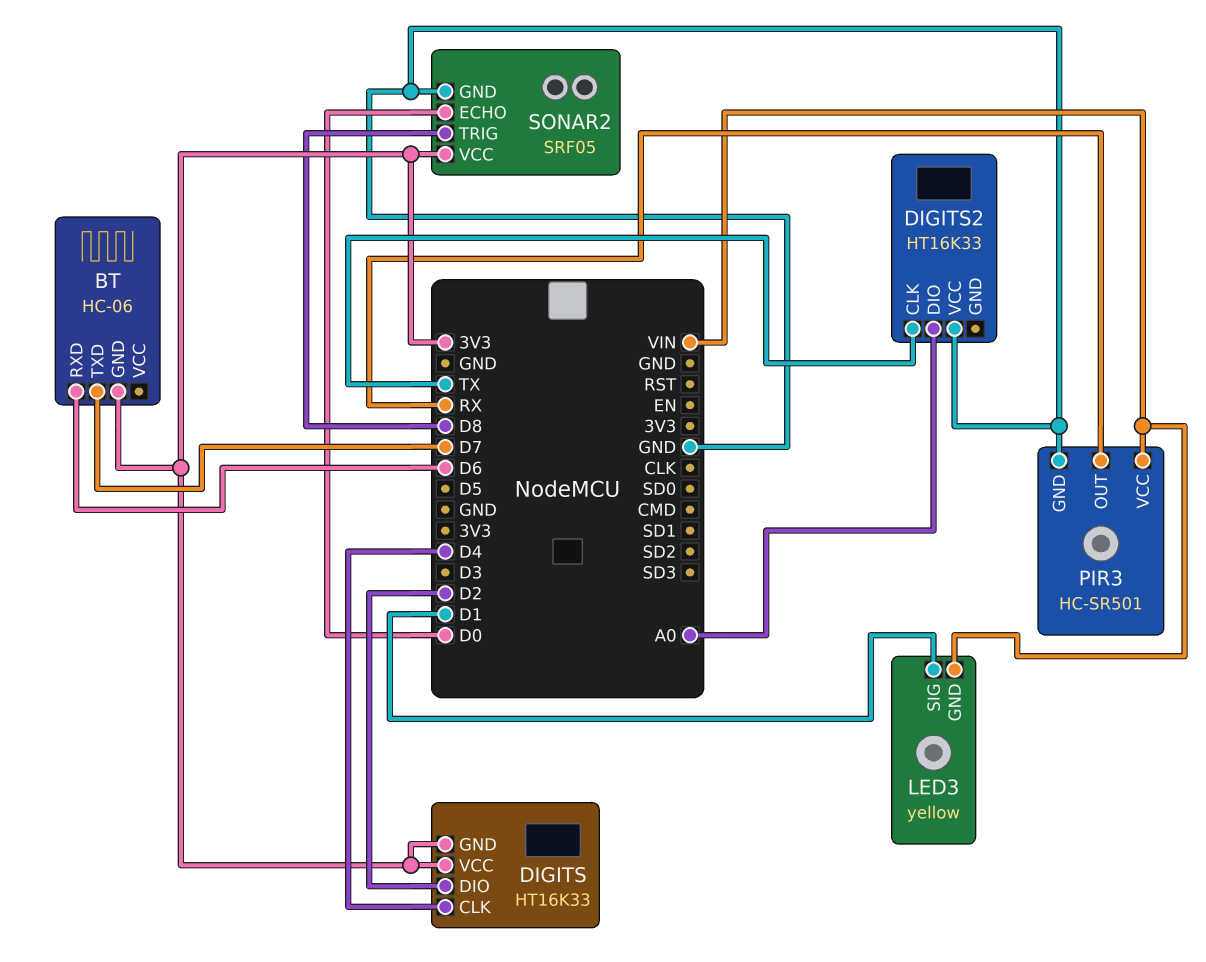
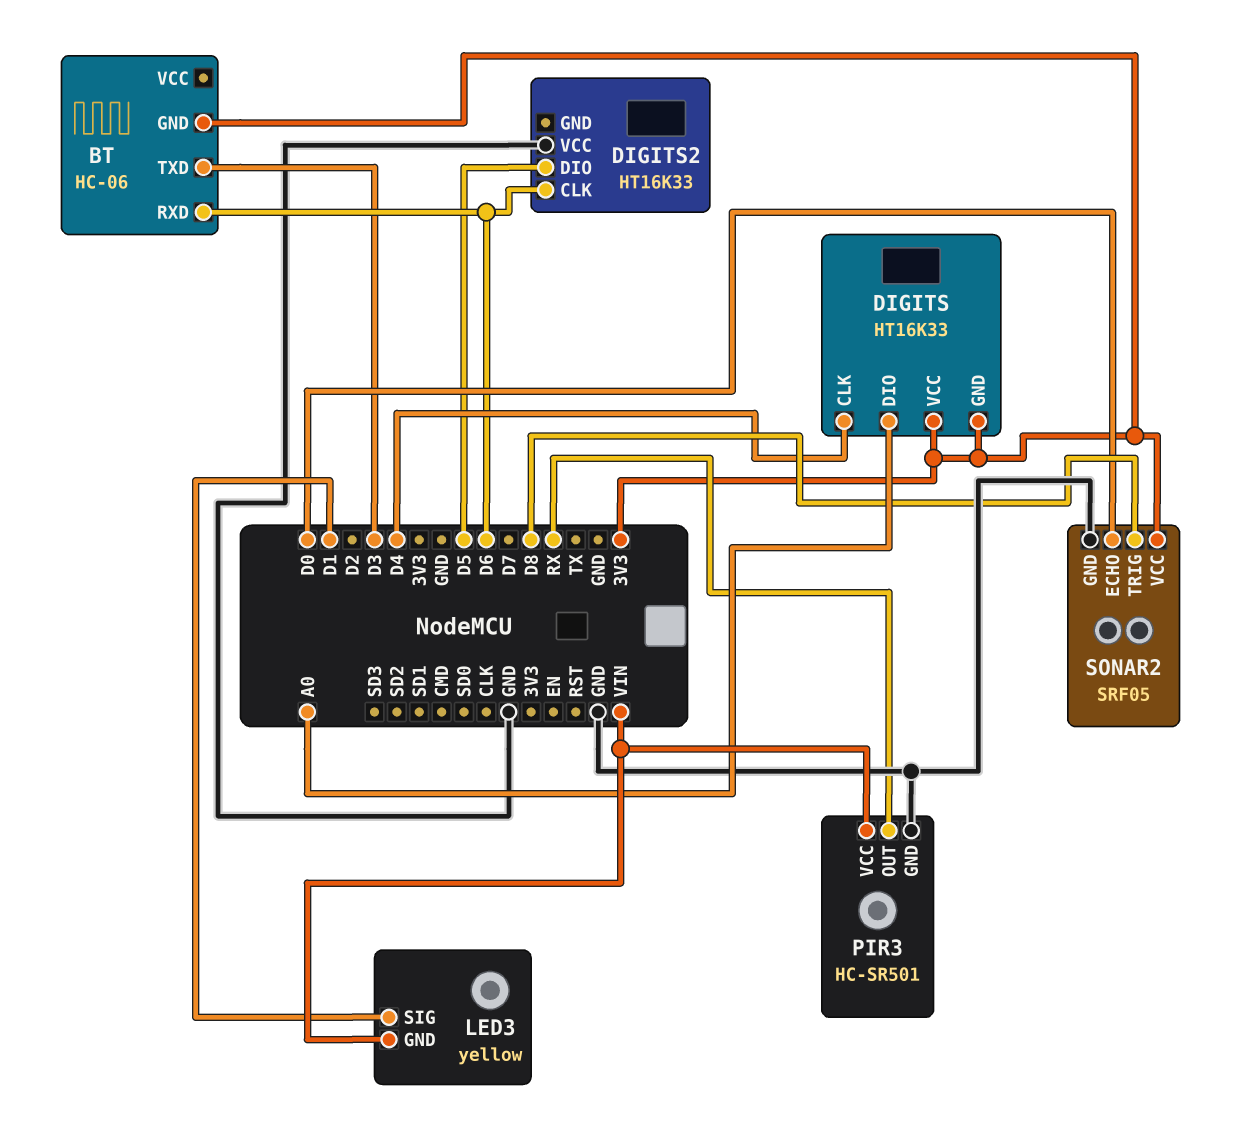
BT pin TXD: D7 -> D3
DIGITS pin DIO: D2 -> A0
DIGITS2 pin CLK: TX -> D6
DIGITS2 pin DIO: A0 -> D5

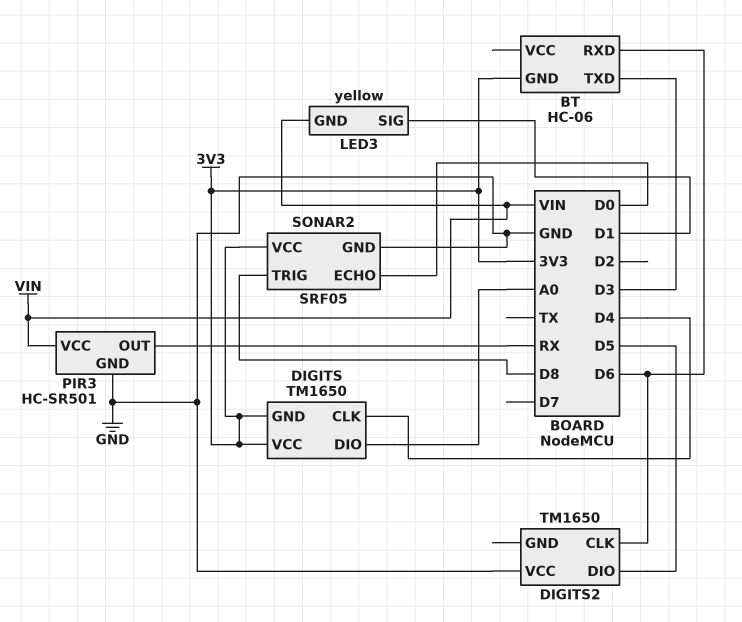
DIGITS: HT16K33 -> TM1650
DIGITS2: HT16K33 -> TM1650

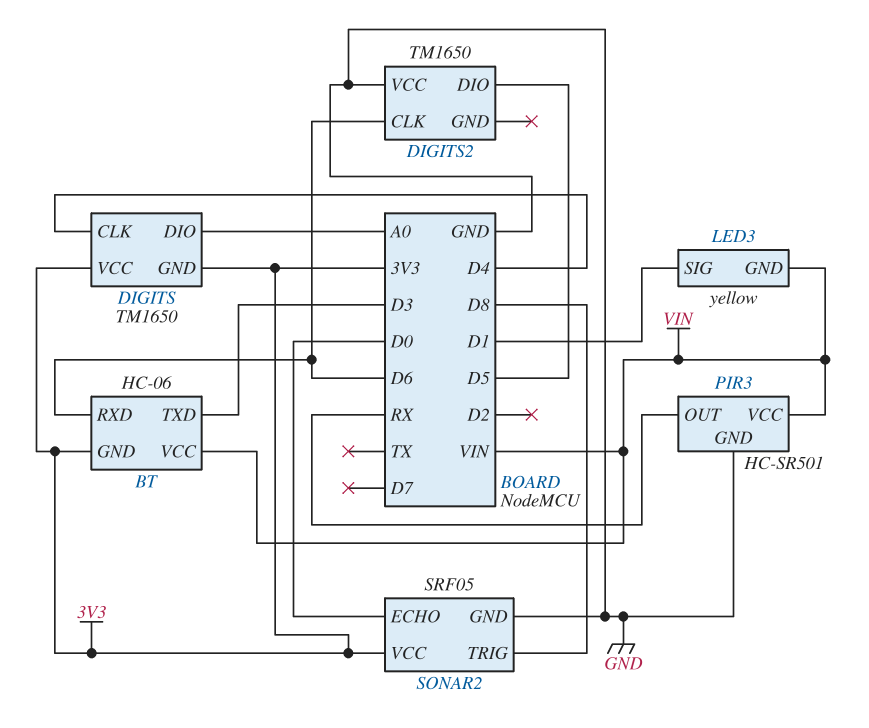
BT pin VCC: none -> VIN

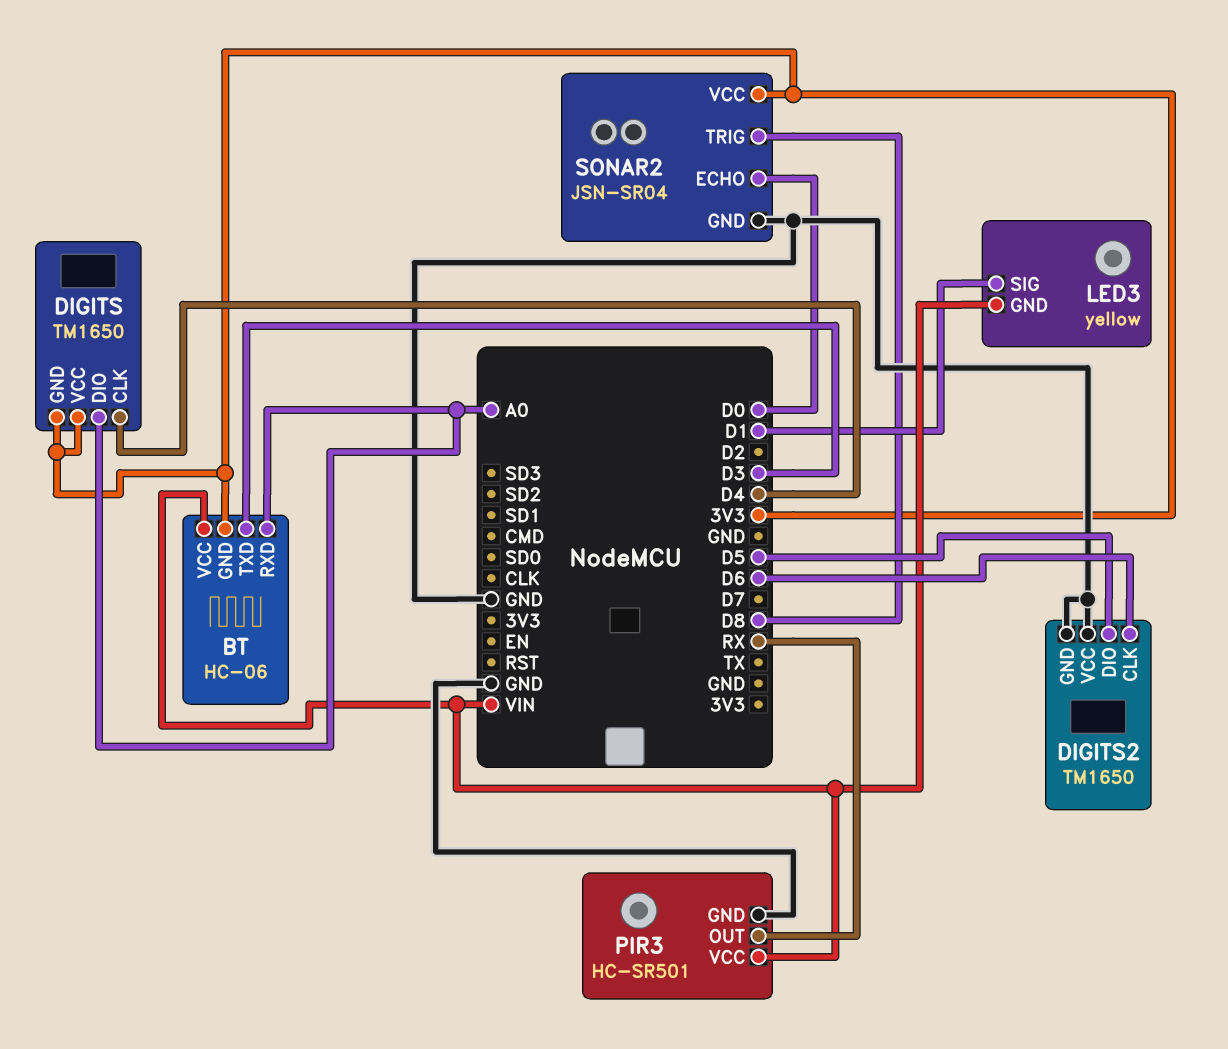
BT pin RXD: D6 -> A0
DIGITS2 pin GND: none -> GND
SONAR2: SRF05 -> JSN-SR04

